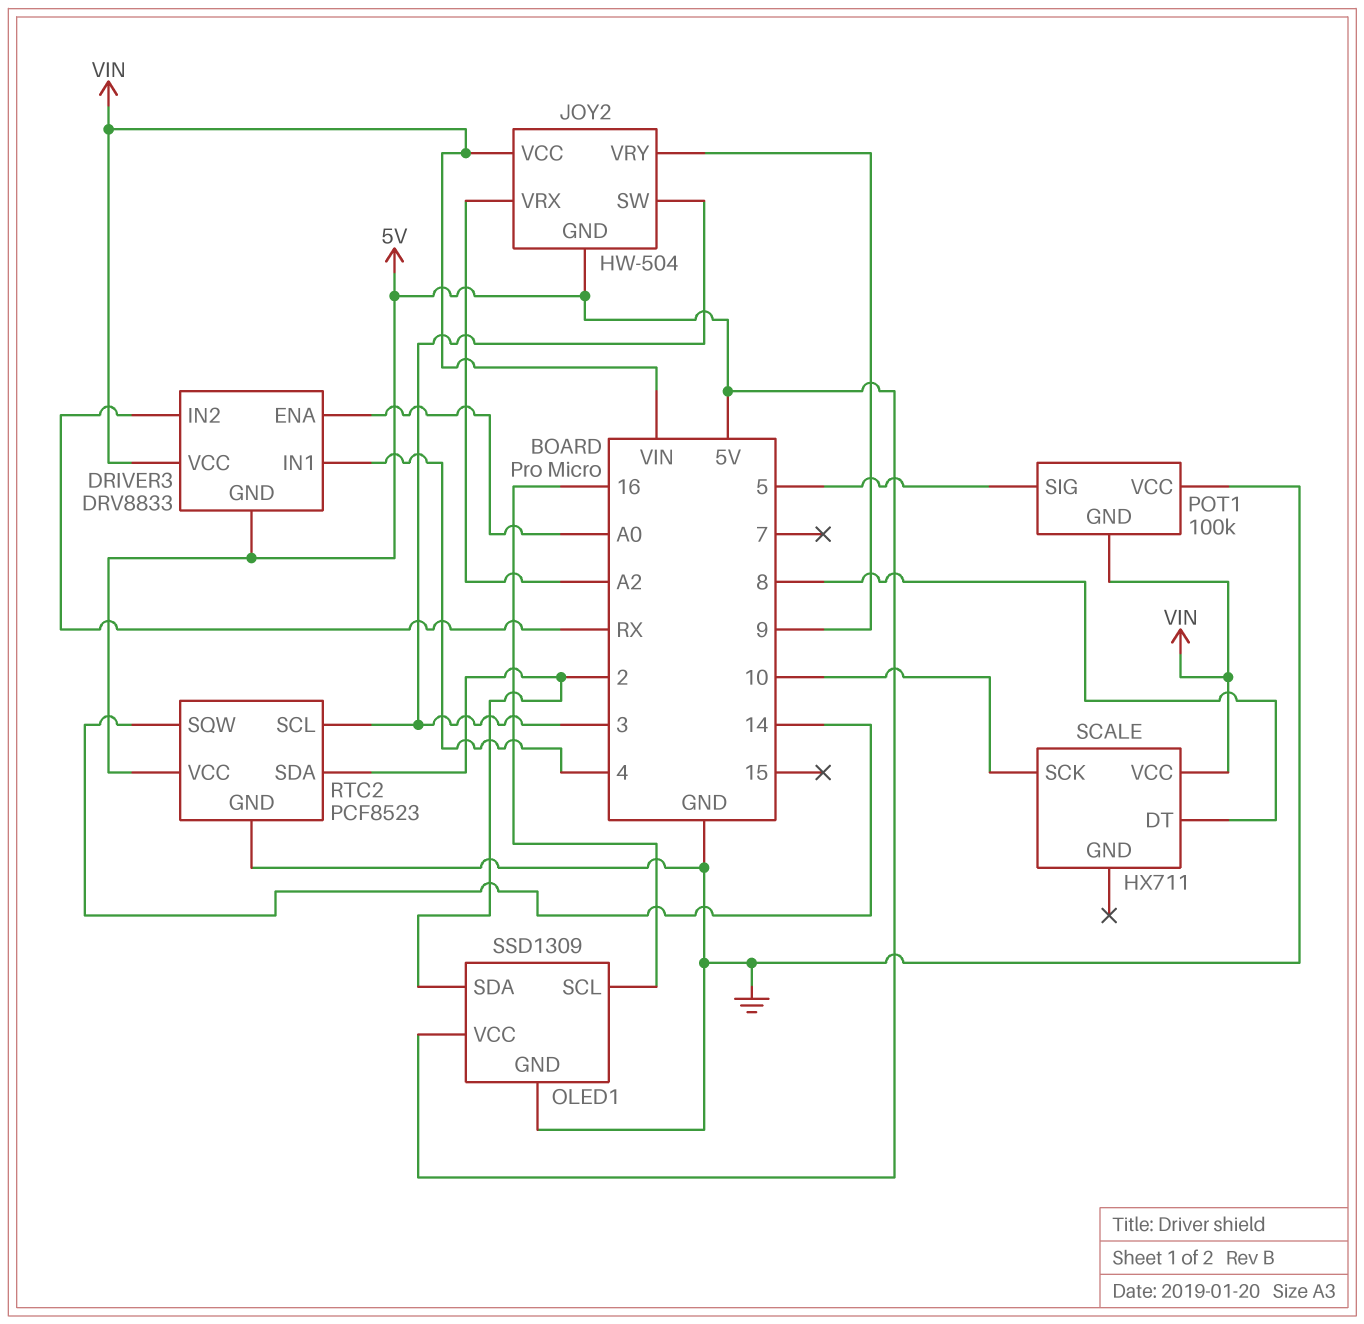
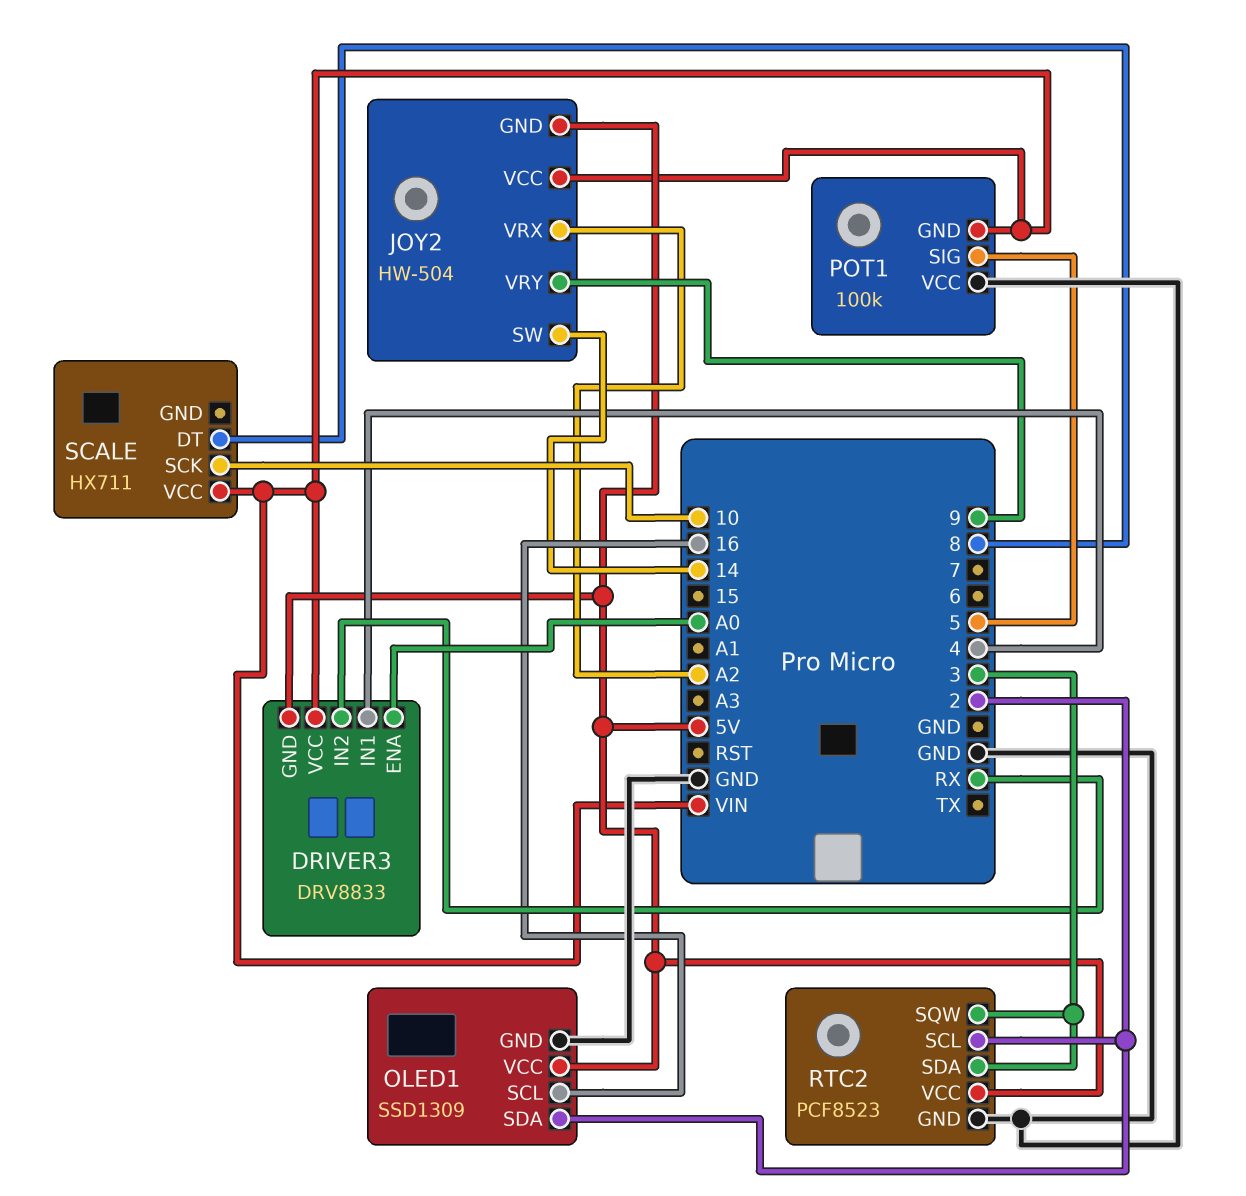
JOY2 pin SW: 3 -> 14
RTC2 pin SCL: 3 -> 2
RTC2 pin SDA: 2 -> 3
RTC2 pin SQW: 14 -> 3

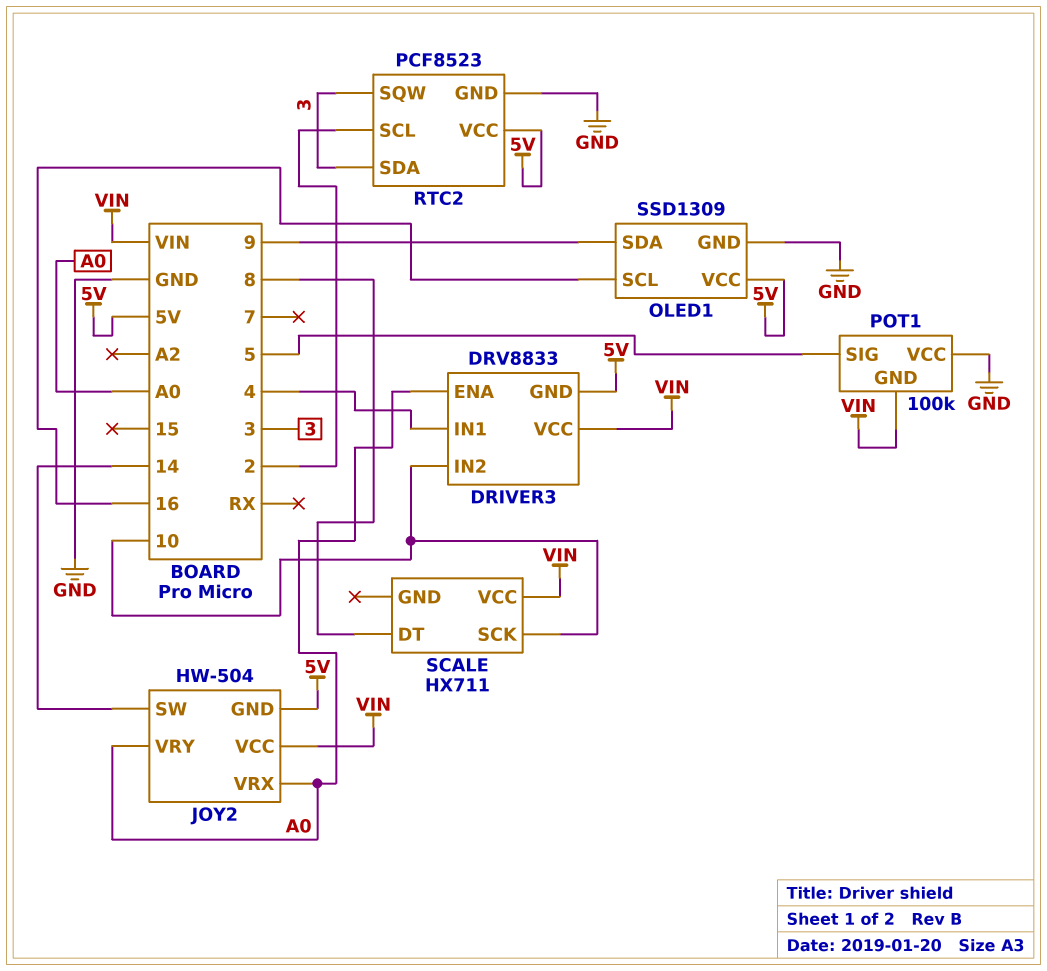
DRIVER3 pin IN2: RX -> 10
JOY2 pin VRX: A2 -> A0
JOY2 pin VRY: 9 -> A0
OLED1 pin SDA: 2 -> 9

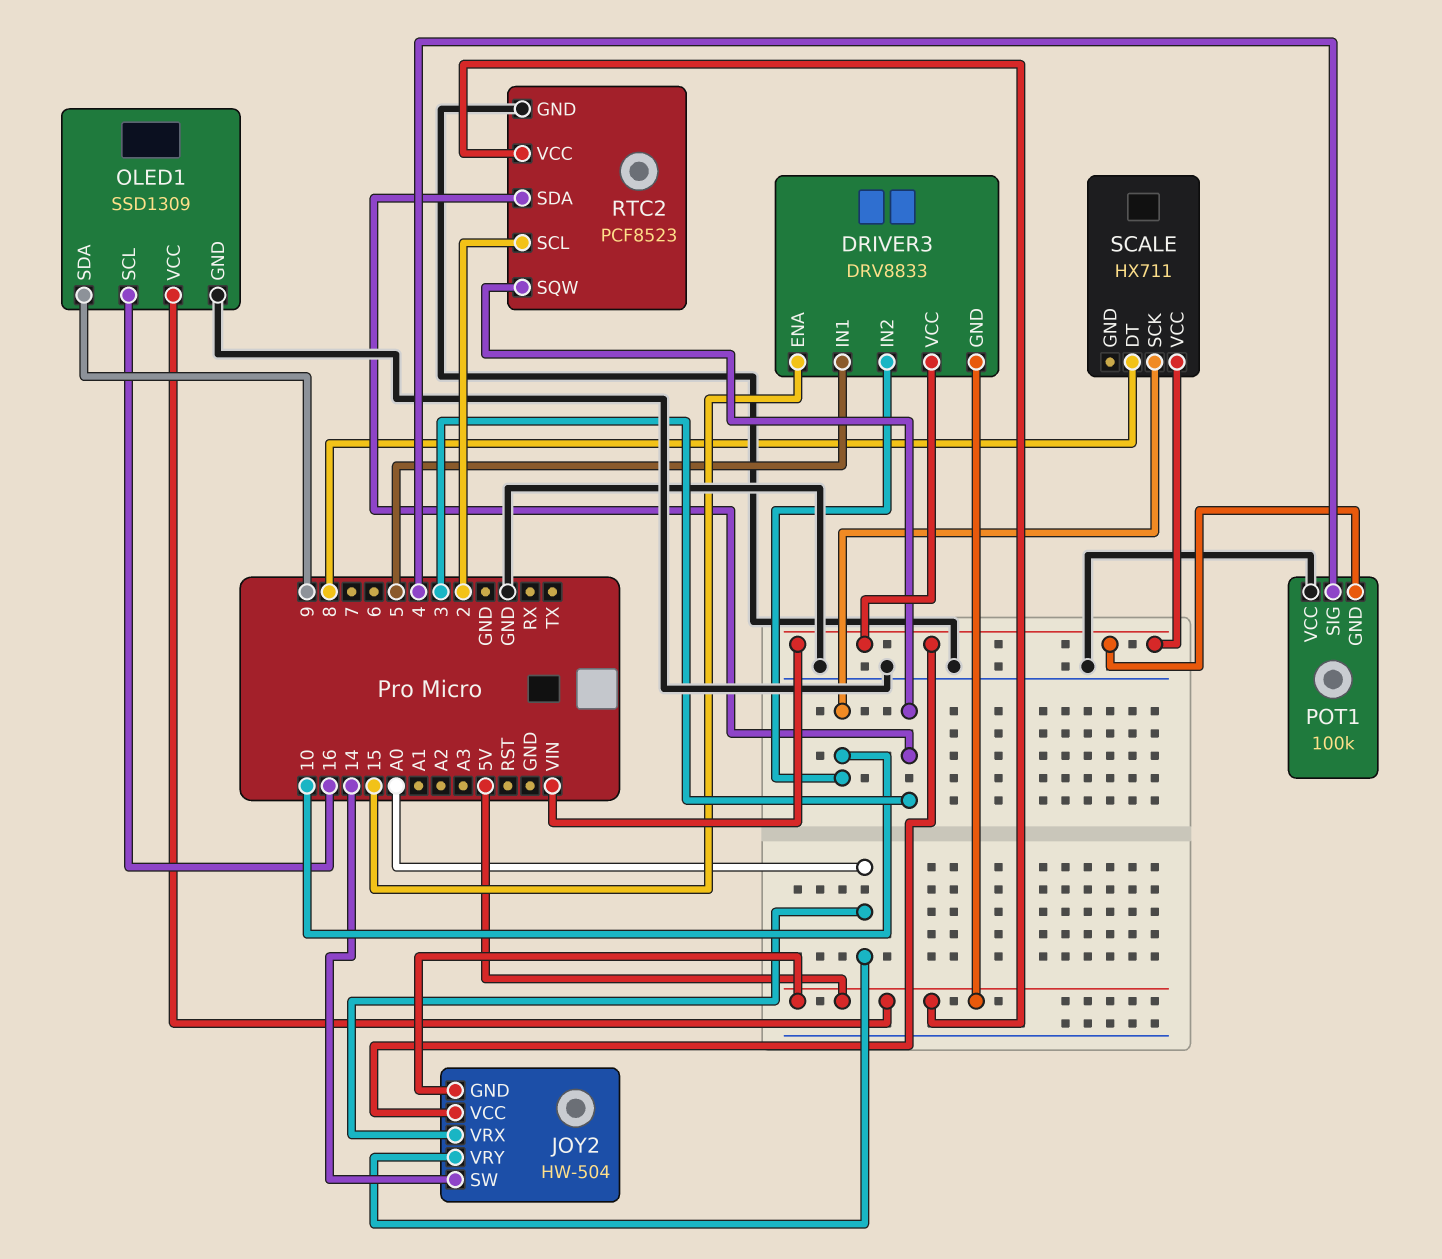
DRIVER3 pin ENA: A0 -> 15
DRIVER3 pin IN1: 4 -> 5
POT1 pin SIG: 5 -> 4

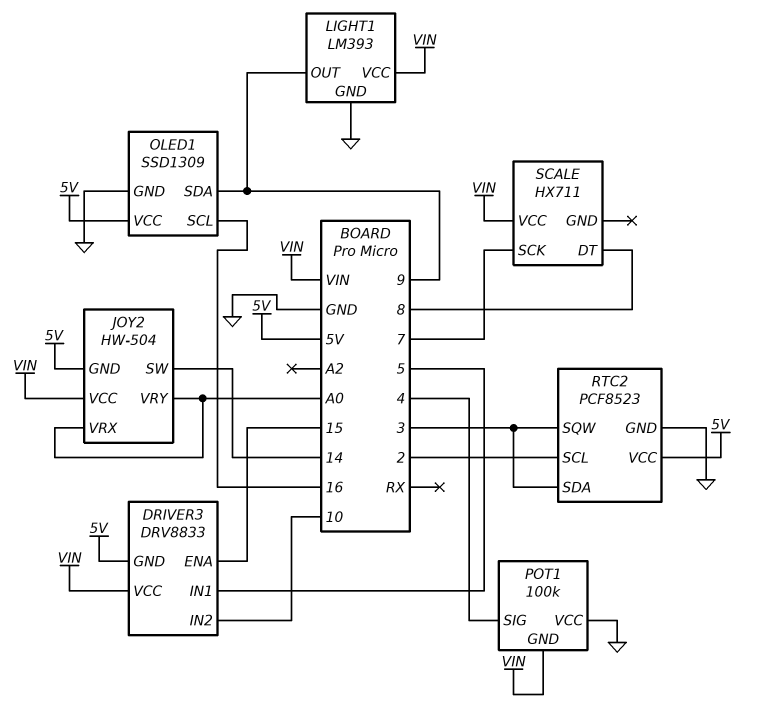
LIGHT1: none -> LM393
LIGHT1 pin GND: none -> GND
LIGHT1 pin OUT: none -> 9
LIGHT1 pin VCC: none -> VIN
SCALE pin SCK: 10 -> 7

